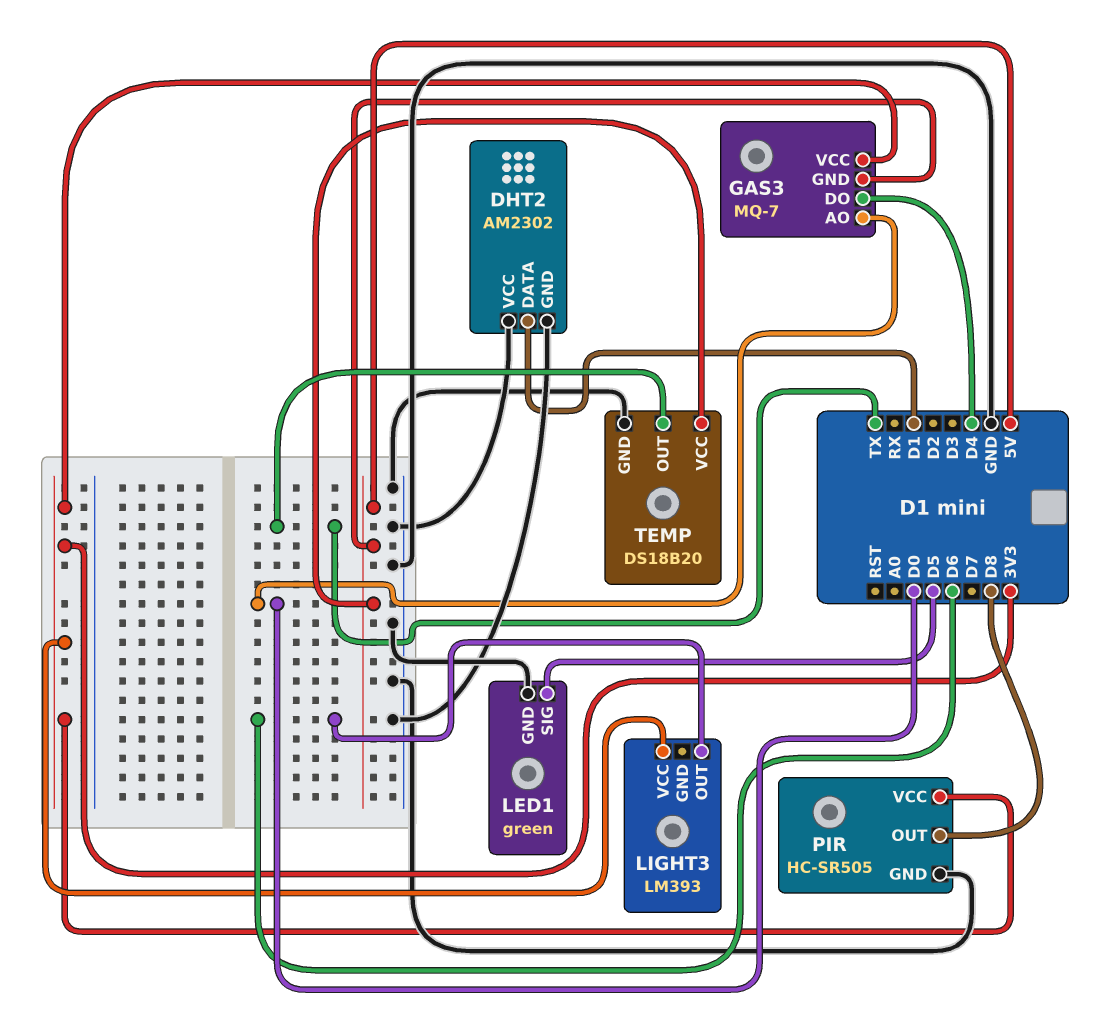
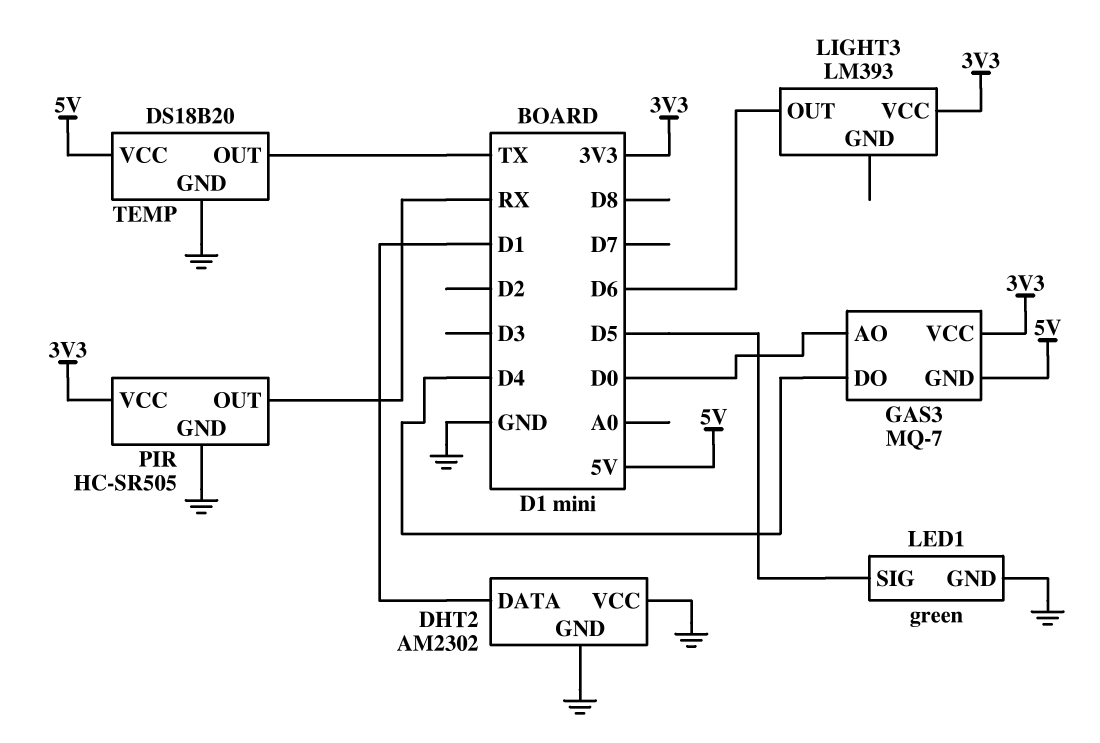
PIR pin OUT: D8 -> RX

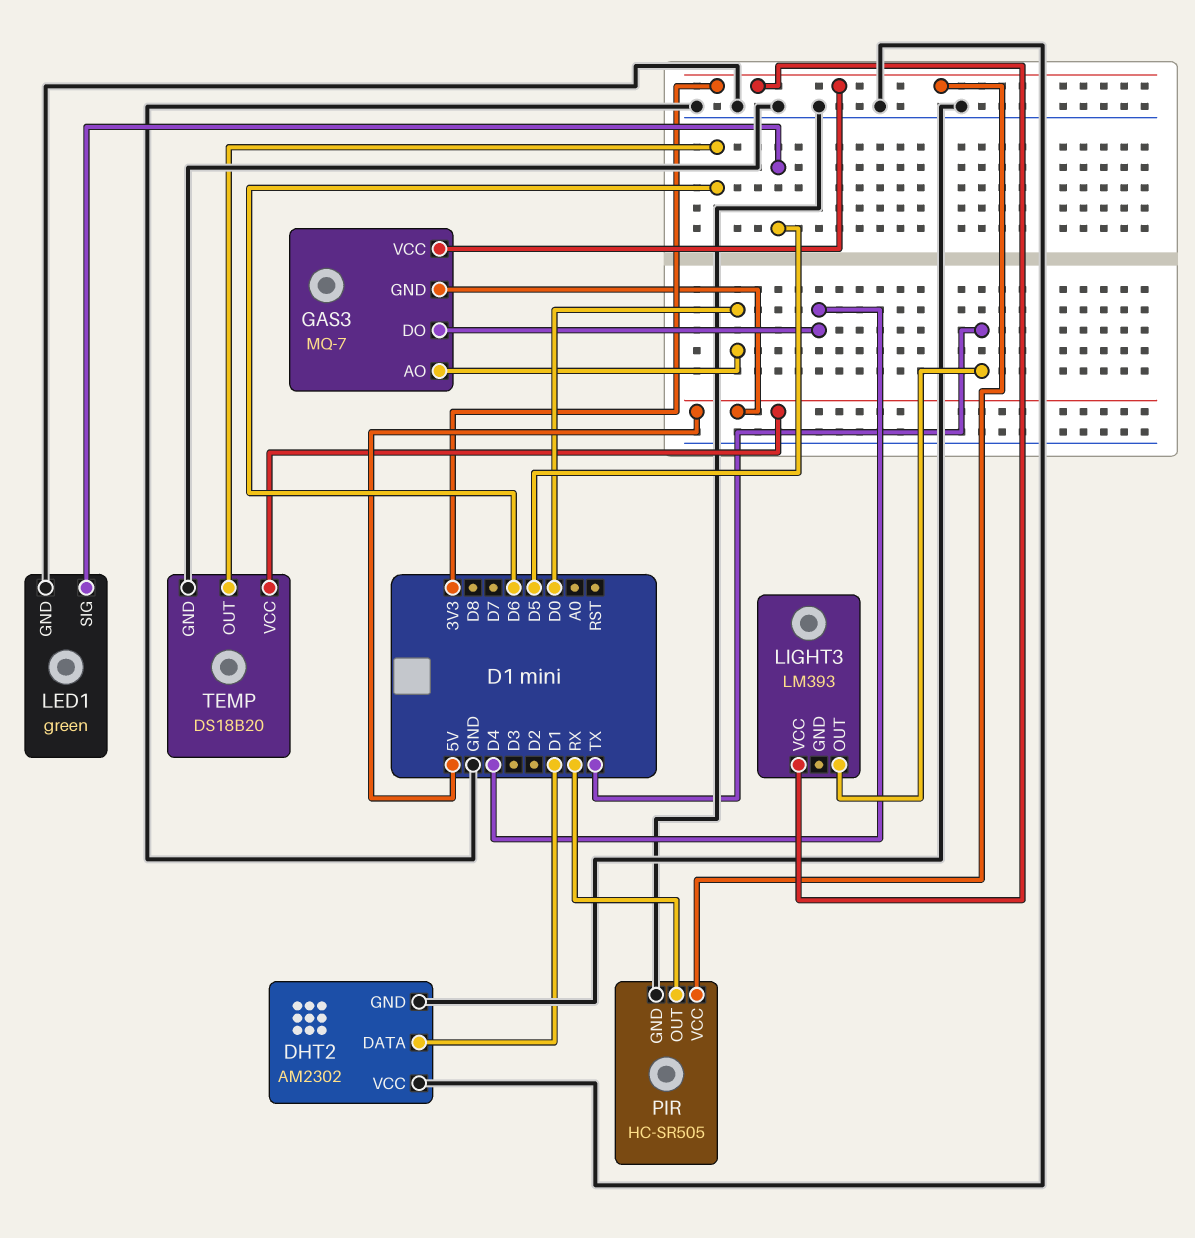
LIGHT3 pin OUT: D6 -> TX
TEMP pin OUT: TX -> D6

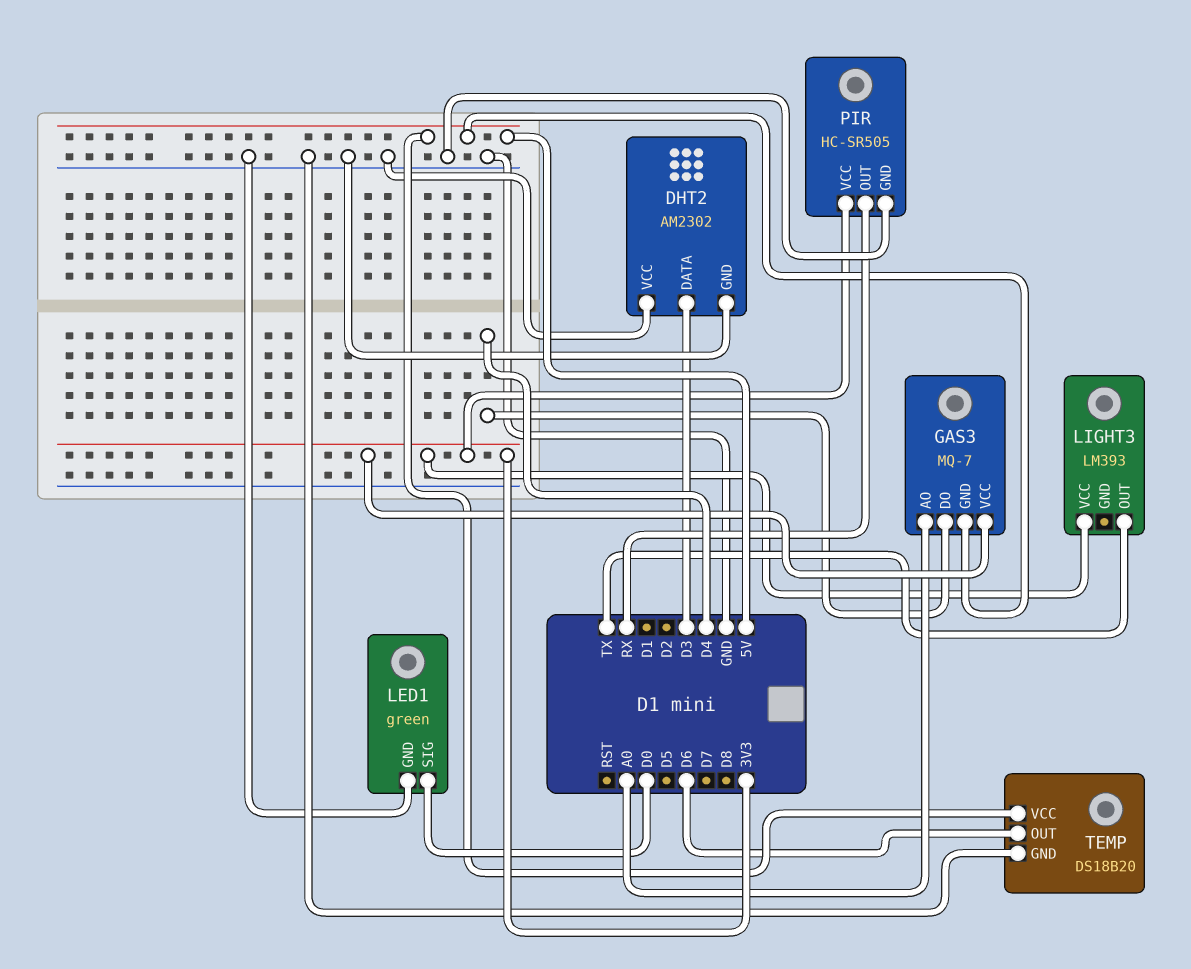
DHT2 pin DATA: D1 -> D3
GAS3 pin AO: D0 -> A0
LED1 pin SIG: D5 -> D0

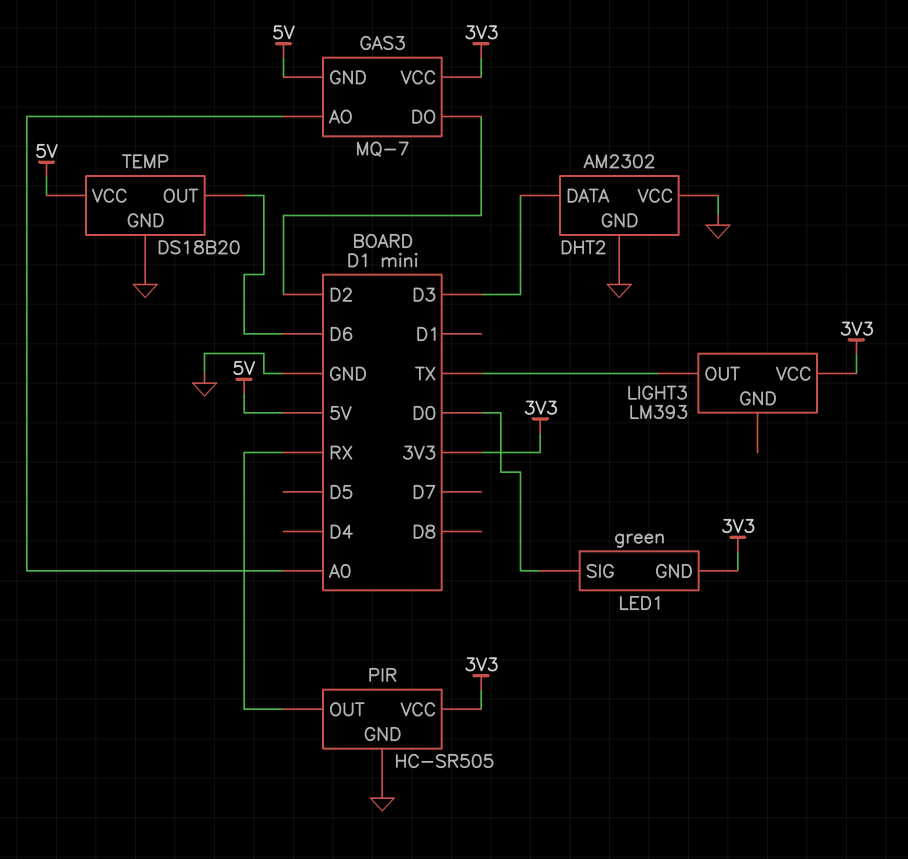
GAS3 pin DO: D4 -> D2
LED1 pin GND: GND -> 3V3

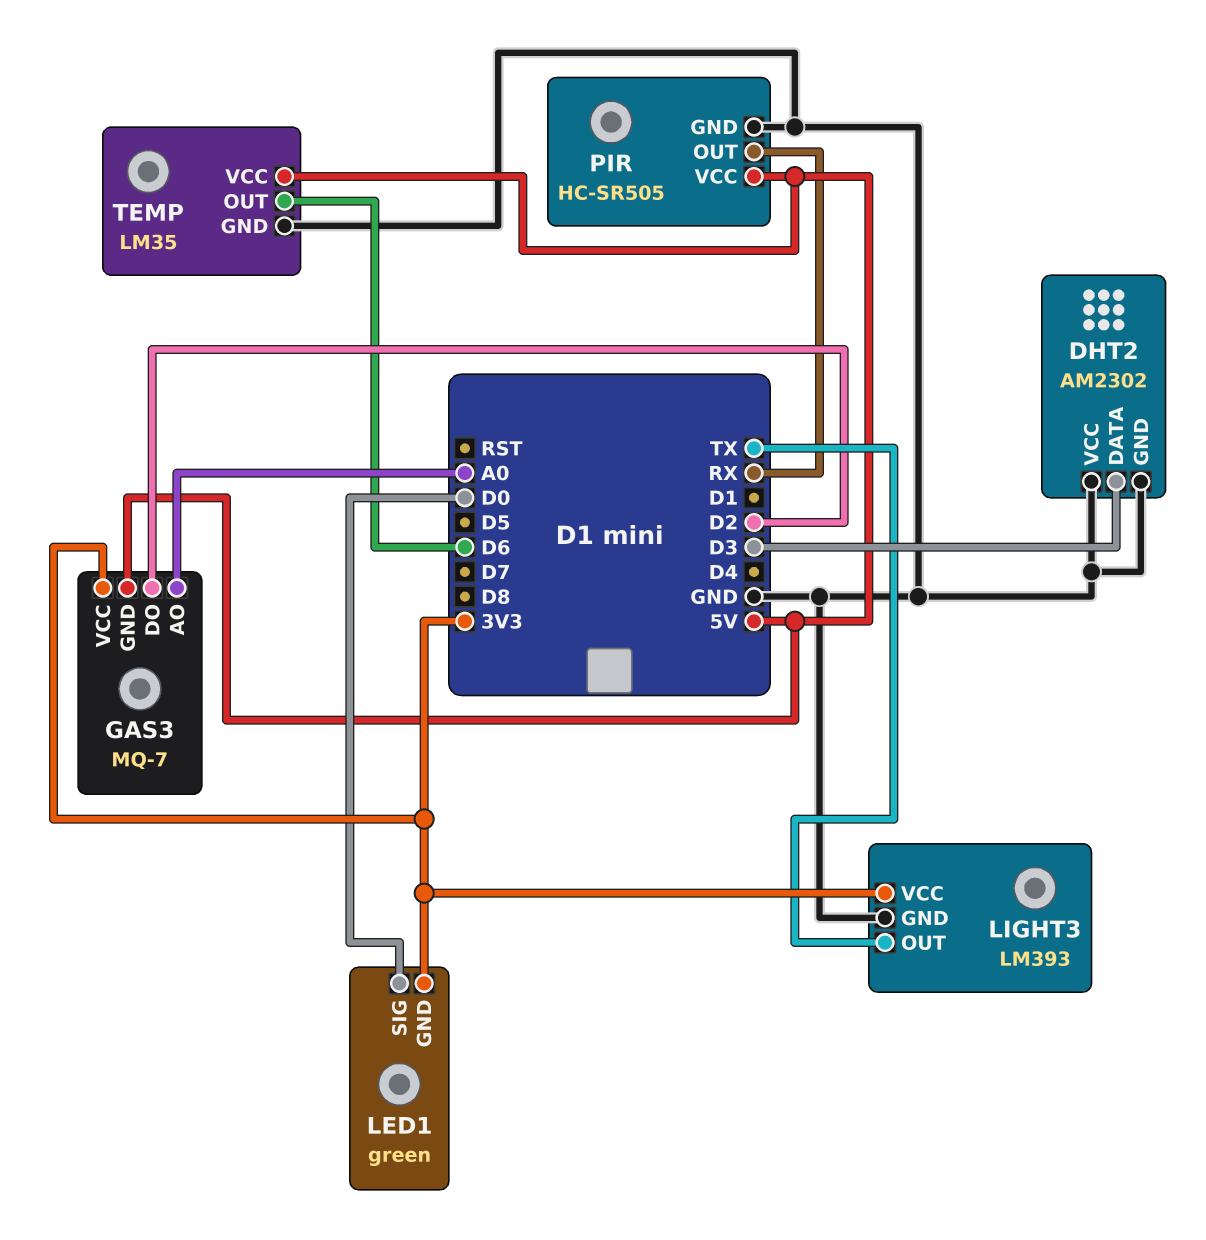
LIGHT3 pin GND: none -> GND
PIR pin VCC: 3V3 -> 5V
TEMP: DS18B20 -> LM35

